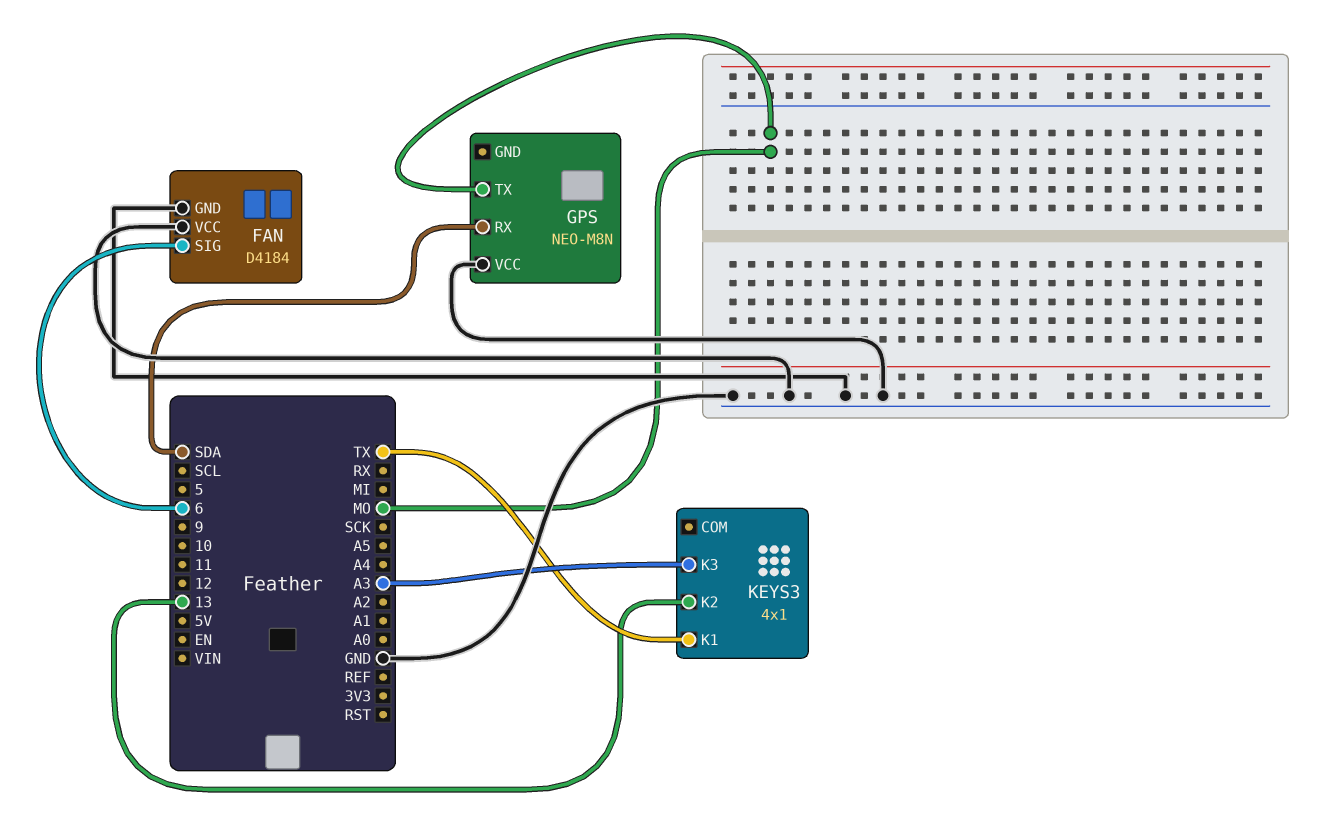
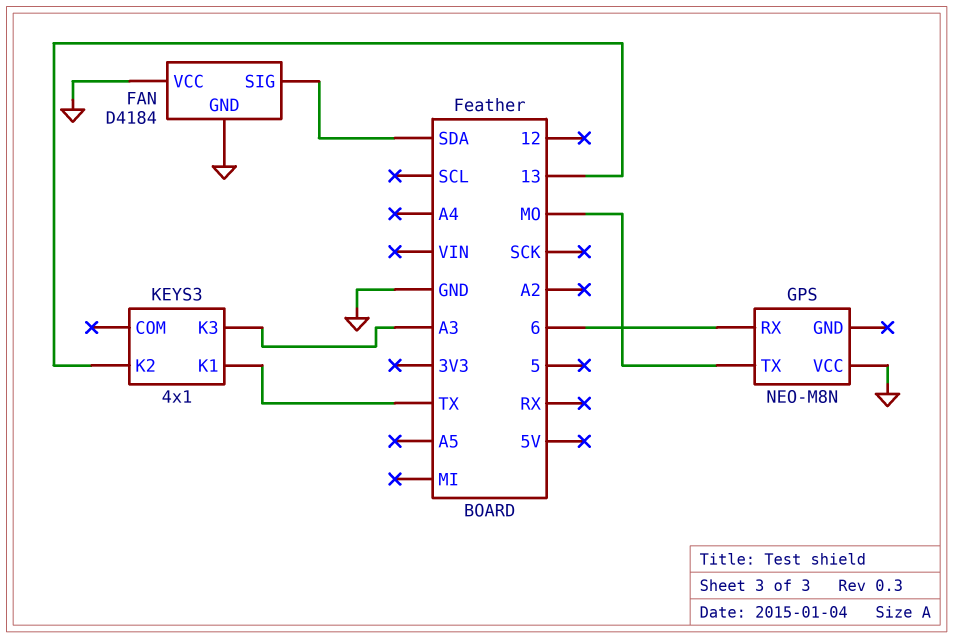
FAN pin SIG: 6 -> SDA
GPS pin RX: SDA -> 6

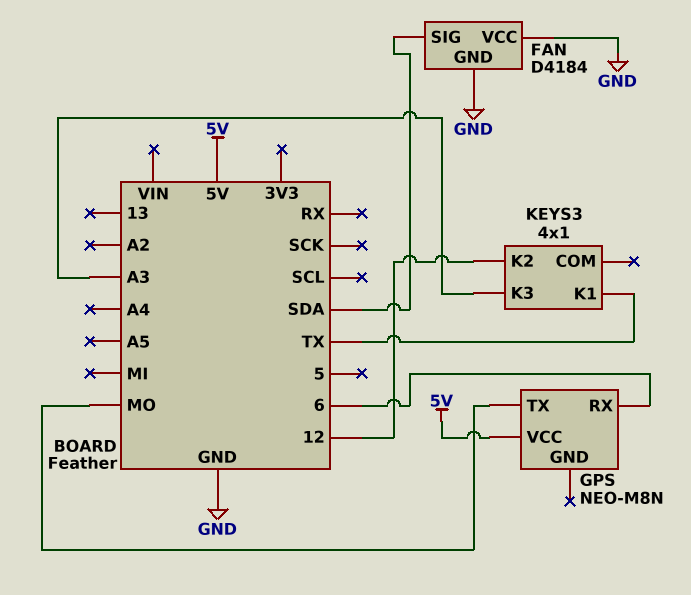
GPS pin VCC: GND -> 5V
KEYS3 pin K2: 13 -> 12

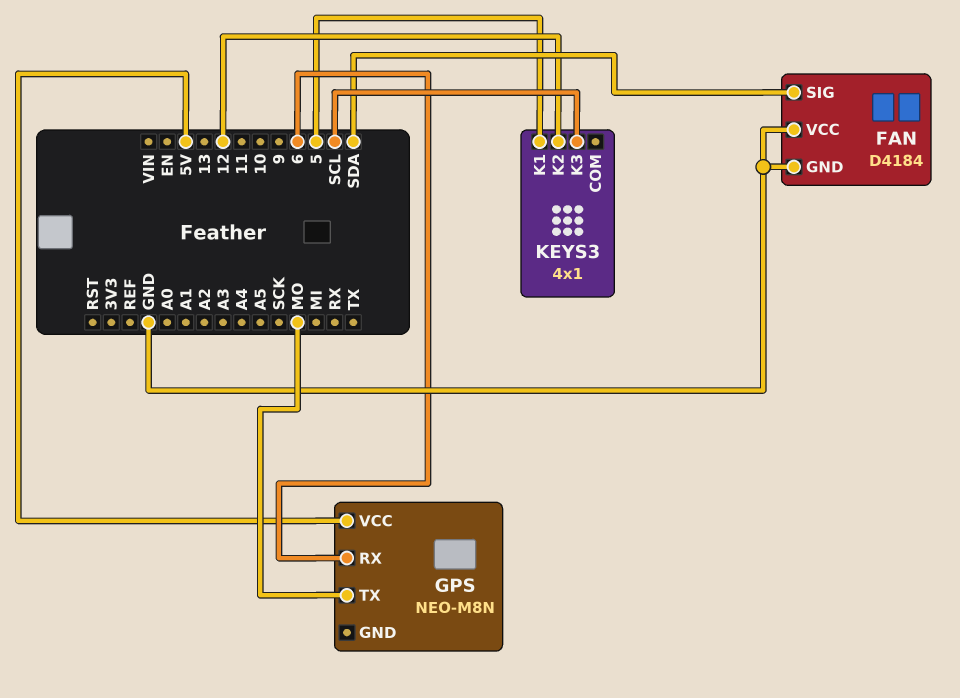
KEYS3 pin K1: TX -> 5
KEYS3 pin K3: A3 -> SCL

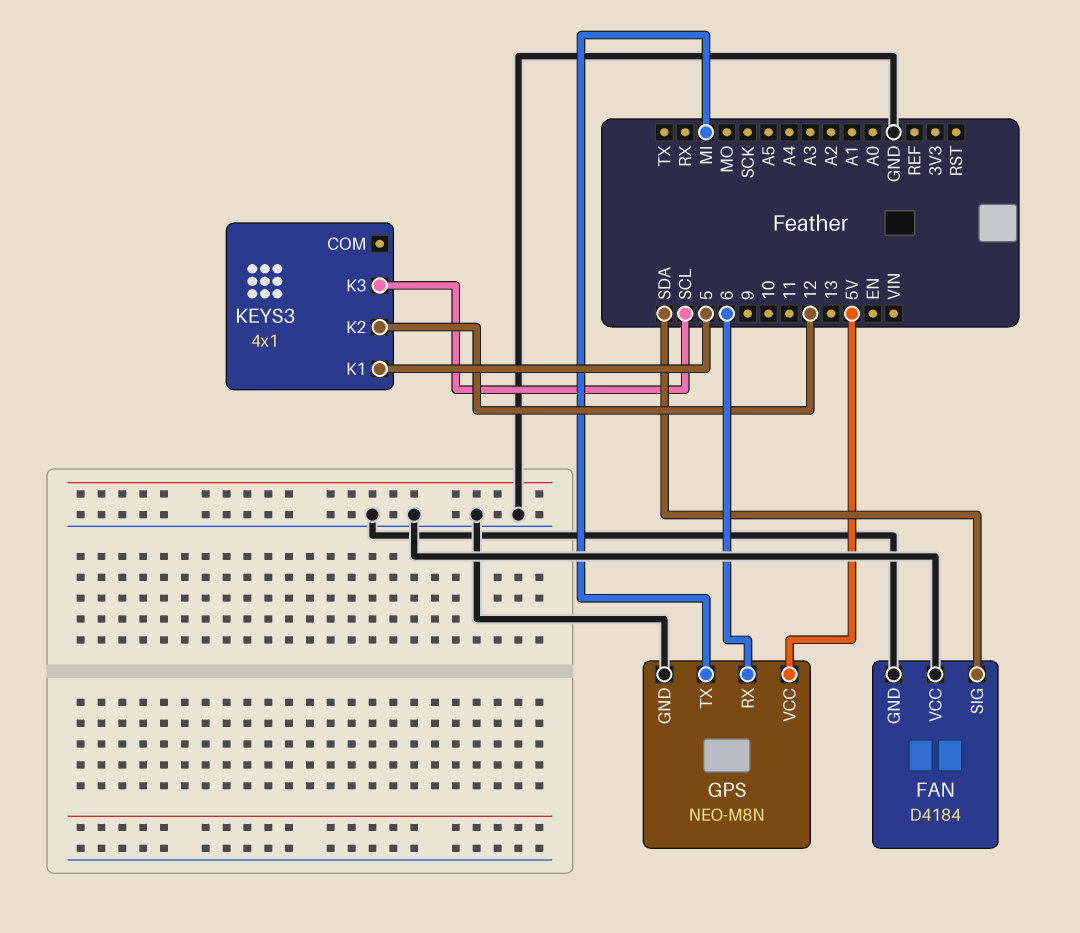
GPS pin GND: none -> GND
GPS pin TX: MO -> MI

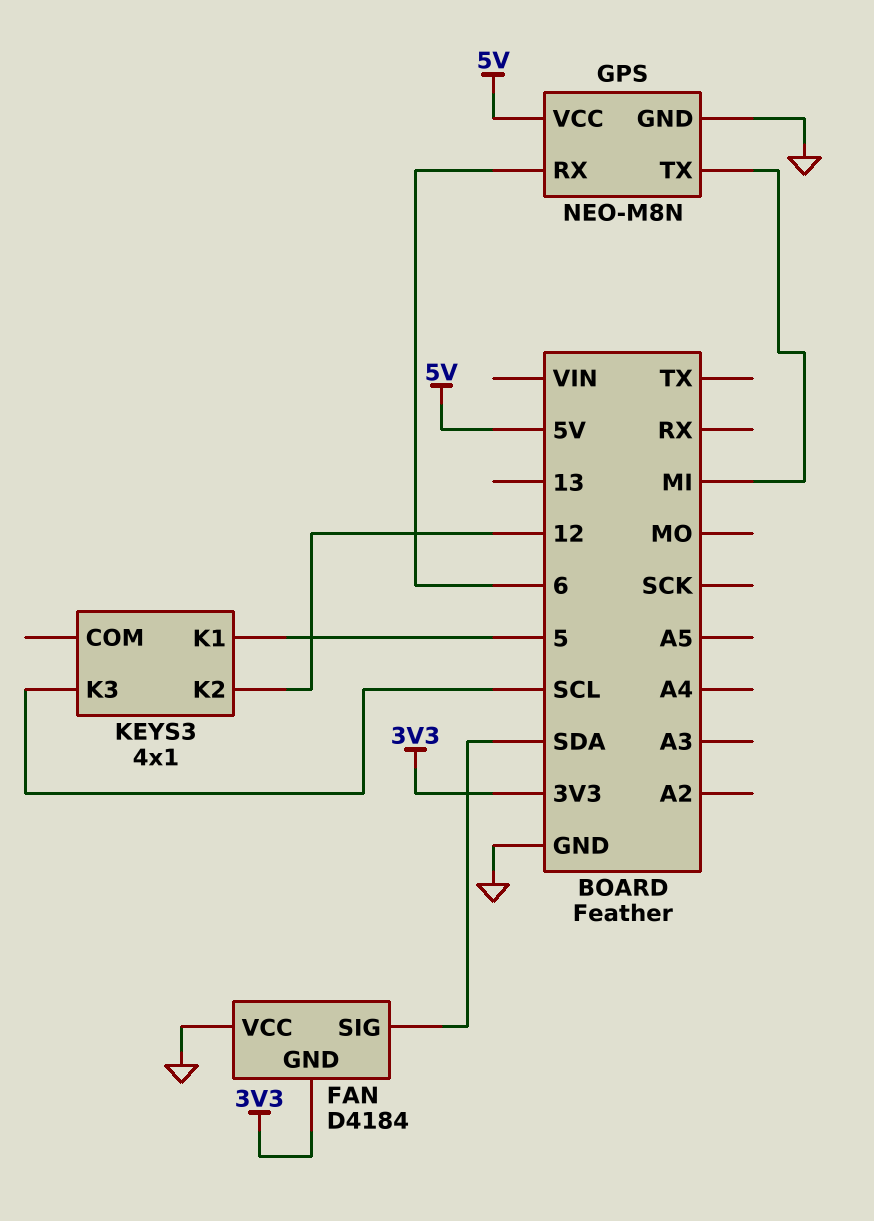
FAN pin GND: GND -> 3V3

